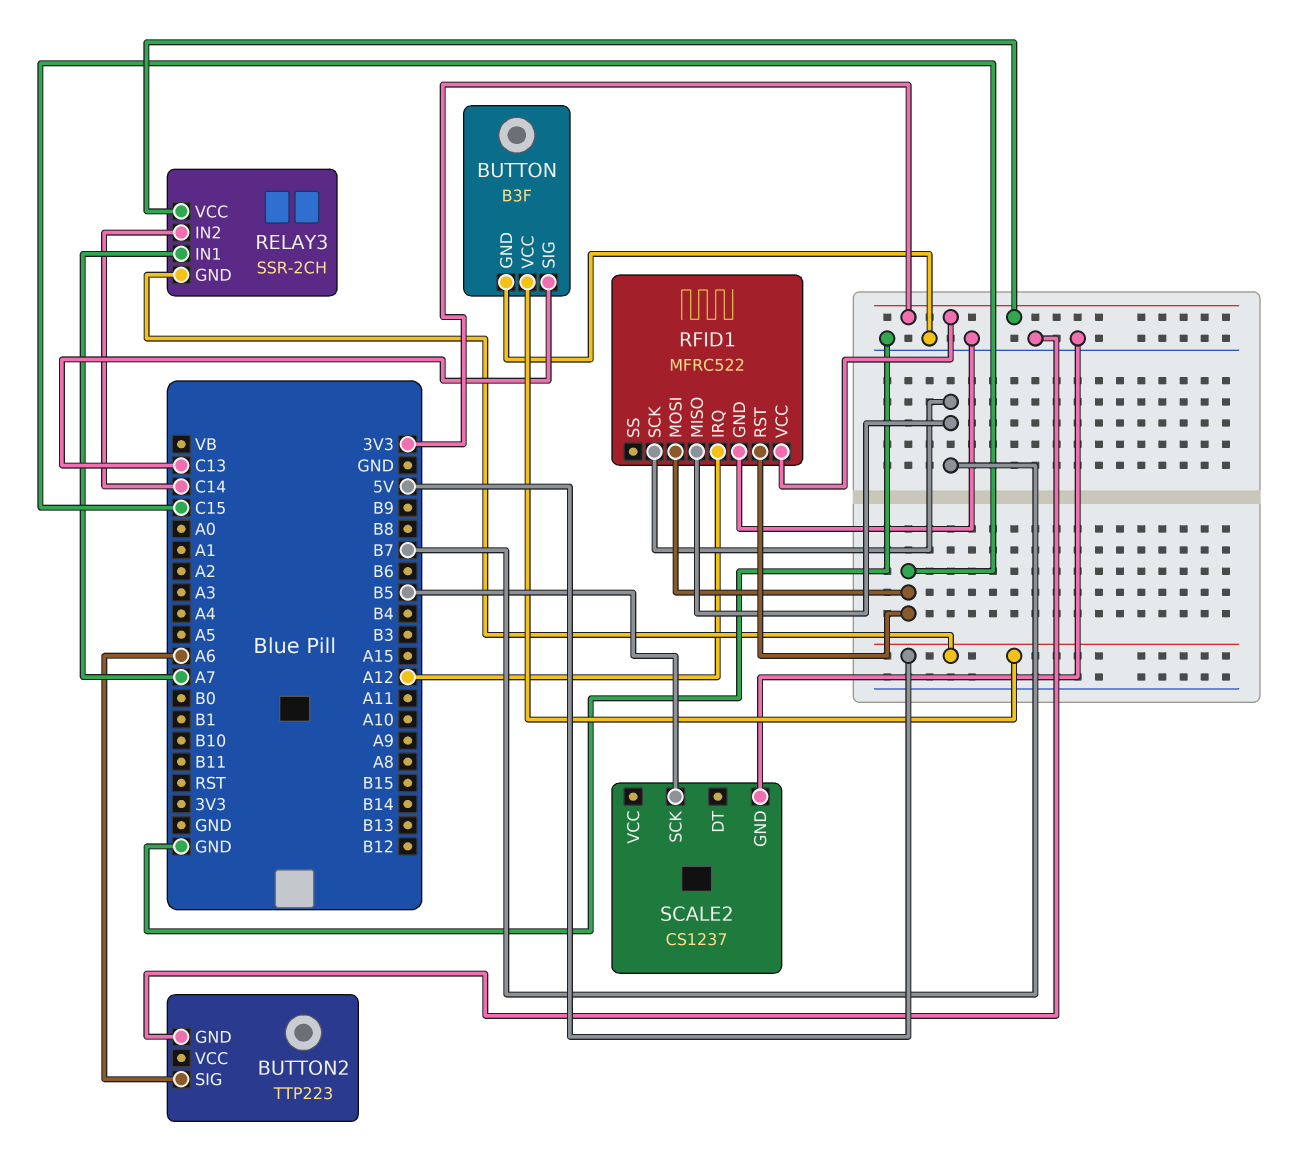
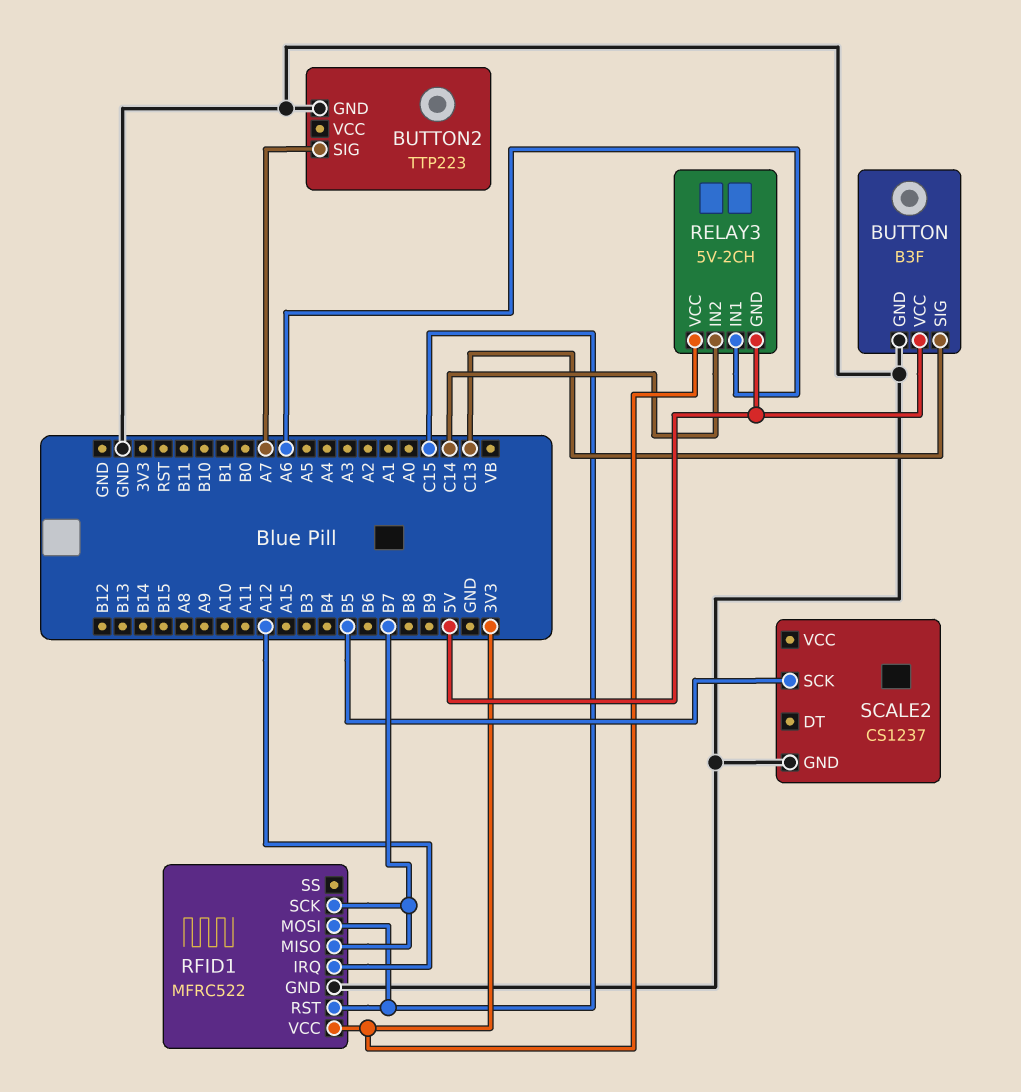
BUTTON2 pin SIG: A6 -> A7
RELAY3: SSR-2CH -> 5V-2CH
RELAY3 pin IN1: A7 -> A6

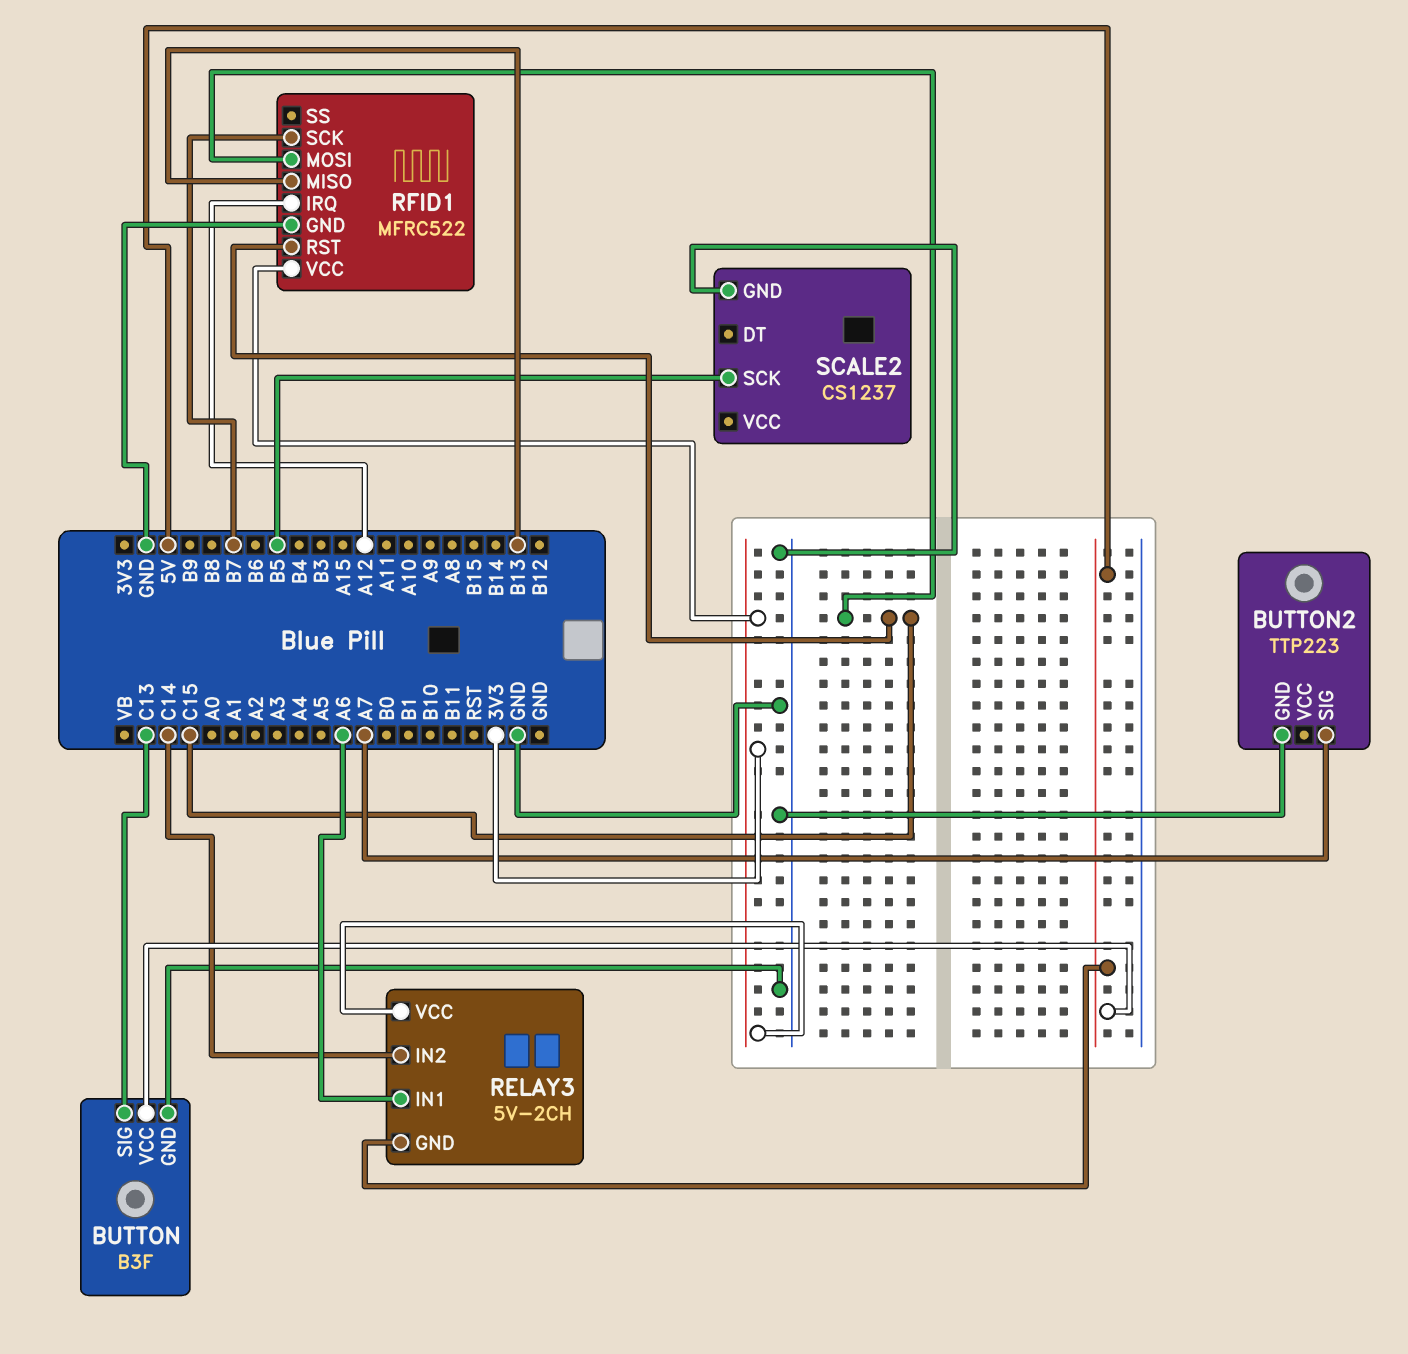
RFID1 pin MISO: B7 -> B13

